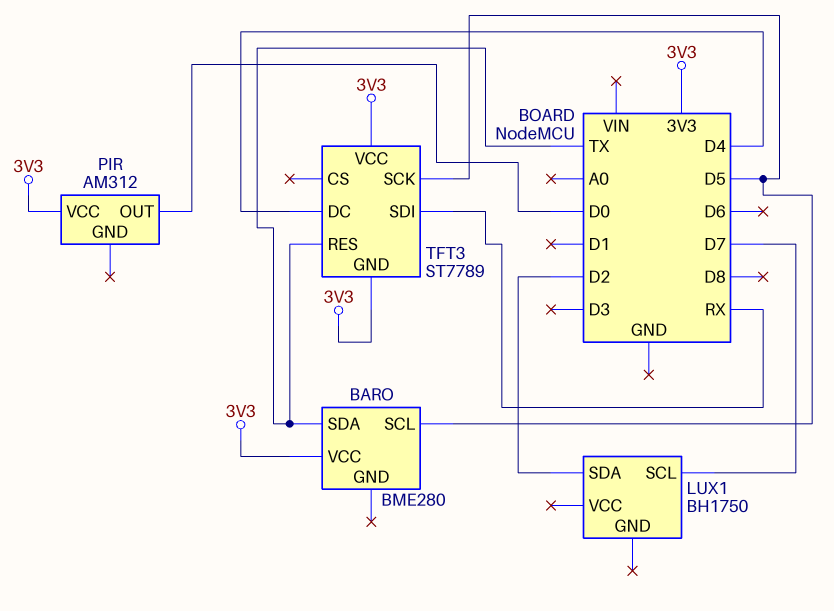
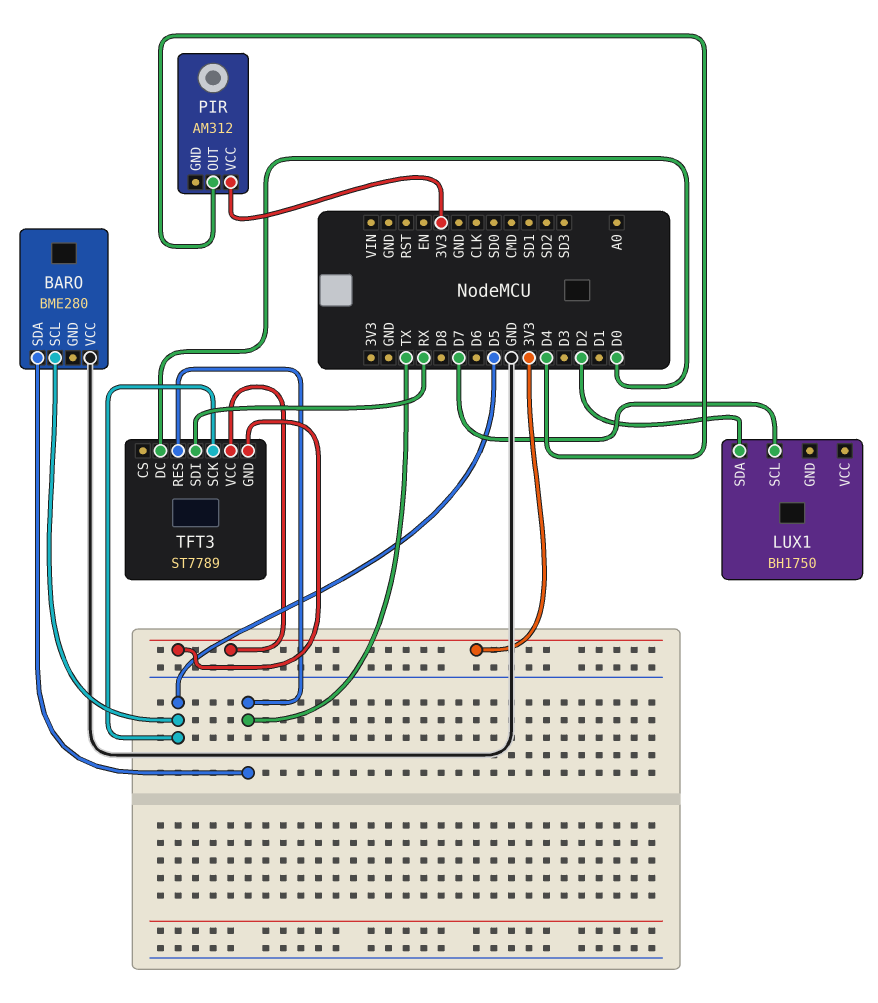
BARO pin VCC: 3V3 -> GND
PIR pin OUT: D0 -> D4
TFT3 pin DC: D4 -> D0

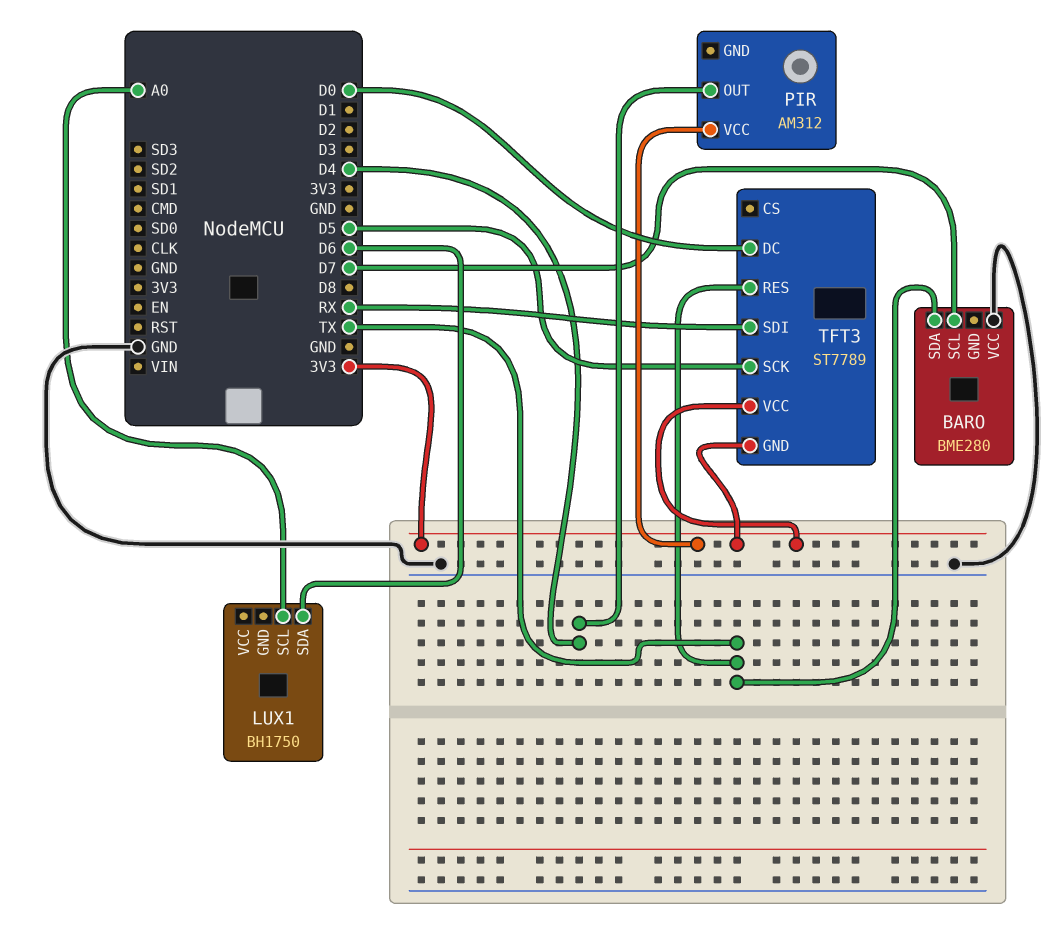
BARO pin SCL: D5 -> D7
LUX1 pin SCL: D7 -> A0
LUX1 pin SDA: D2 -> D6

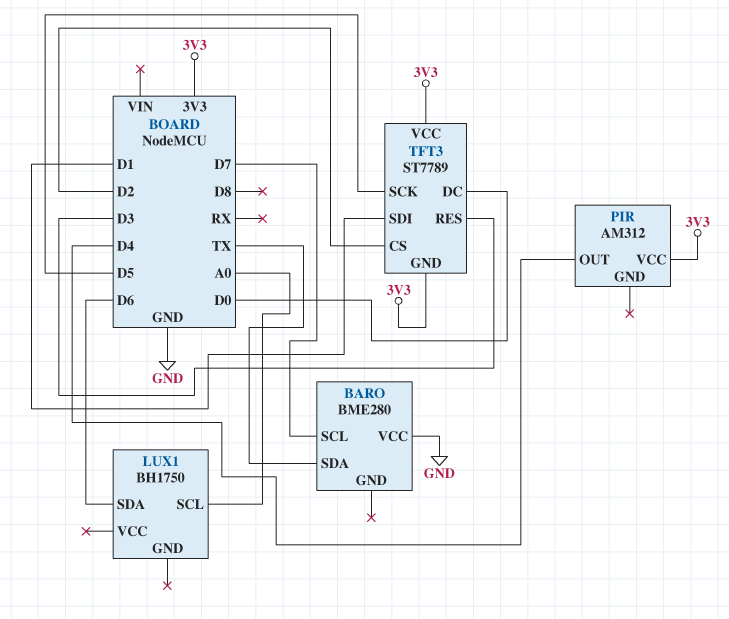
TFT3 pin CS: none -> D2
TFT3 pin RES: TX -> D3
TFT3 pin SDI: RX -> D1

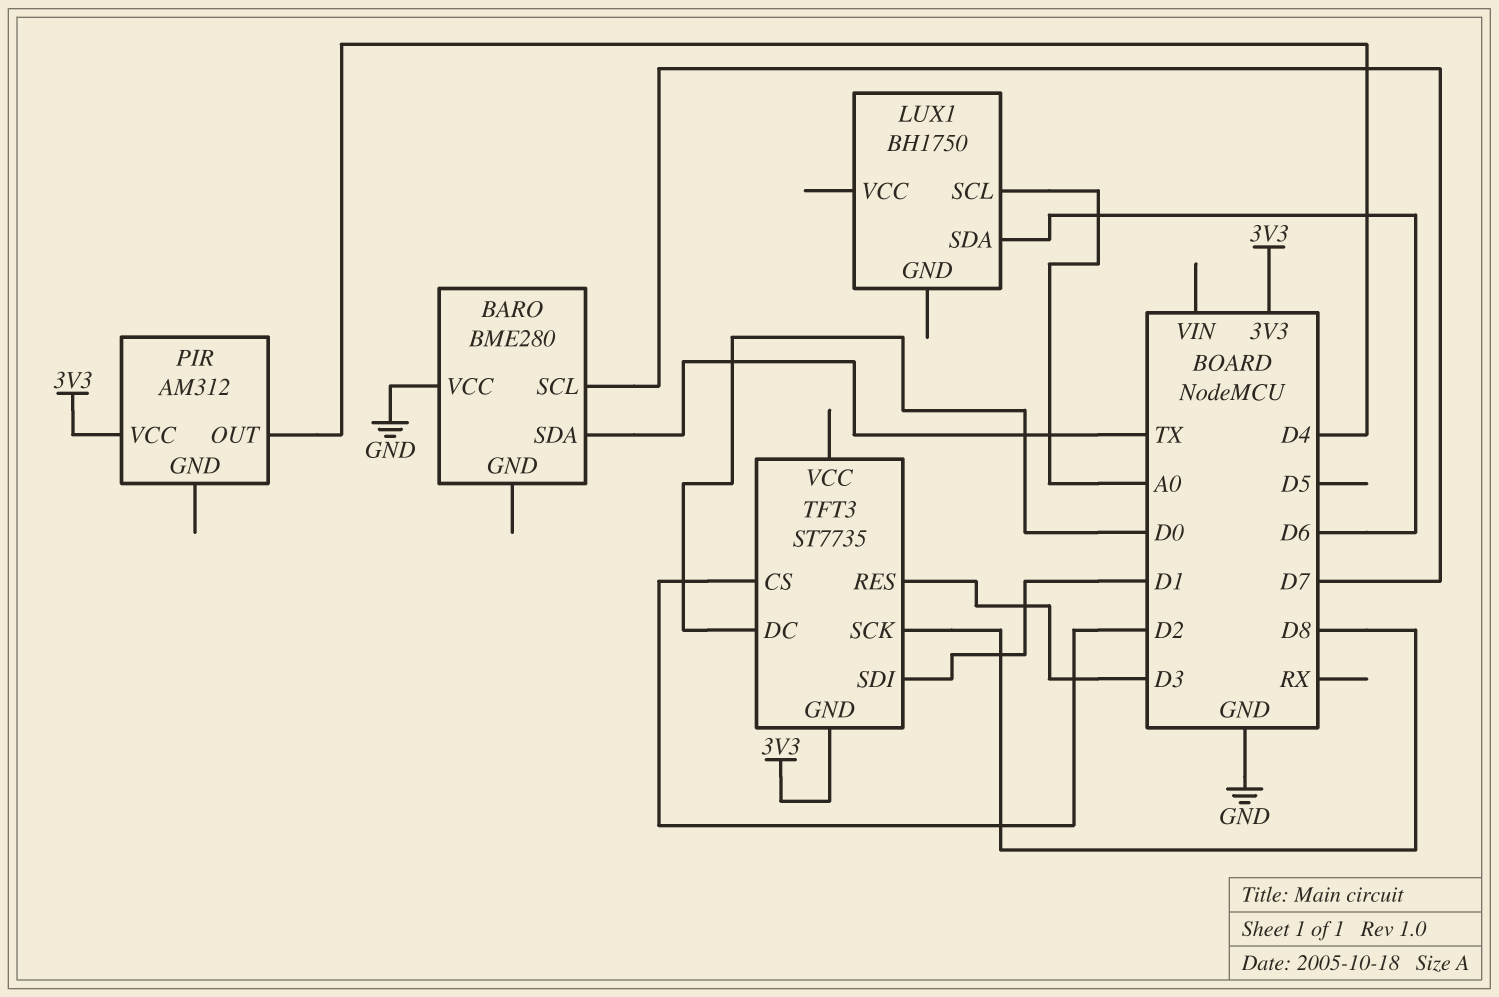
TFT3: ST7789 -> ST7735
TFT3 pin SCK: D5 -> D8
TFT3 pin VCC: 3V3 -> none

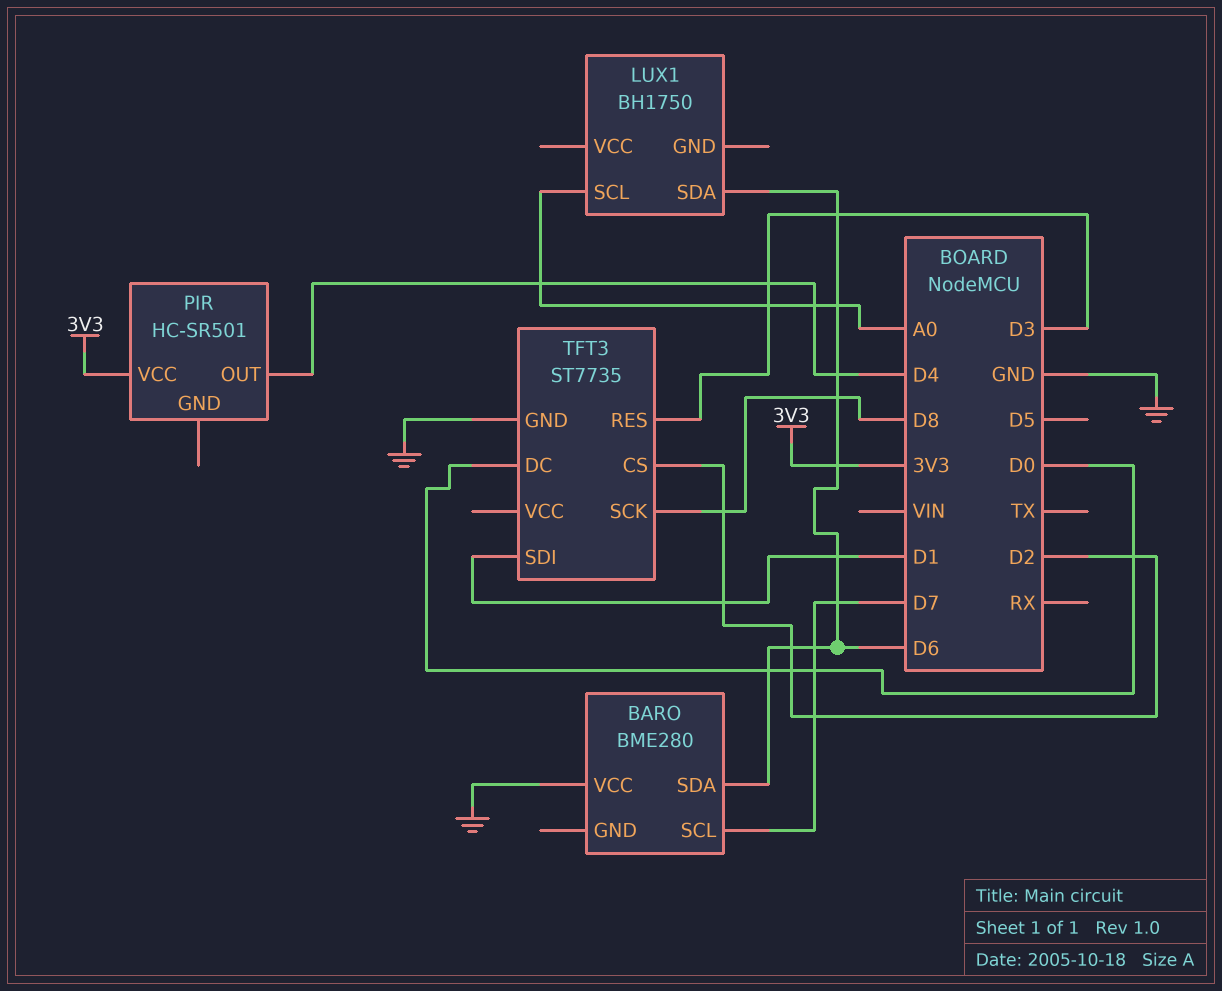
BARO pin SDA: TX -> D6
PIR: AM312 -> HC-SR501
TFT3 pin GND: 3V3 -> GND

